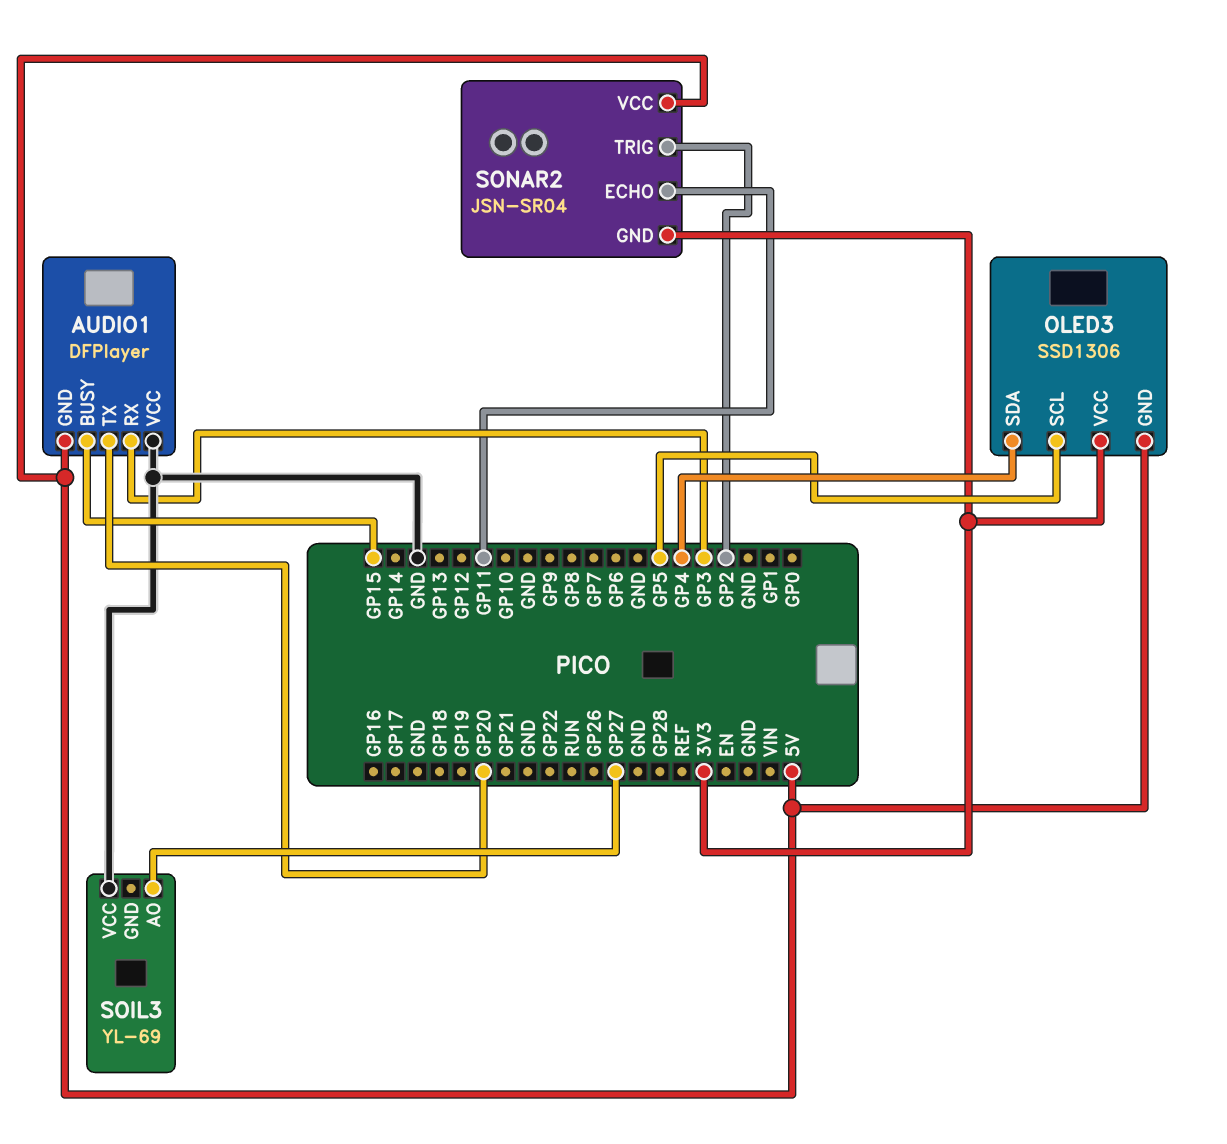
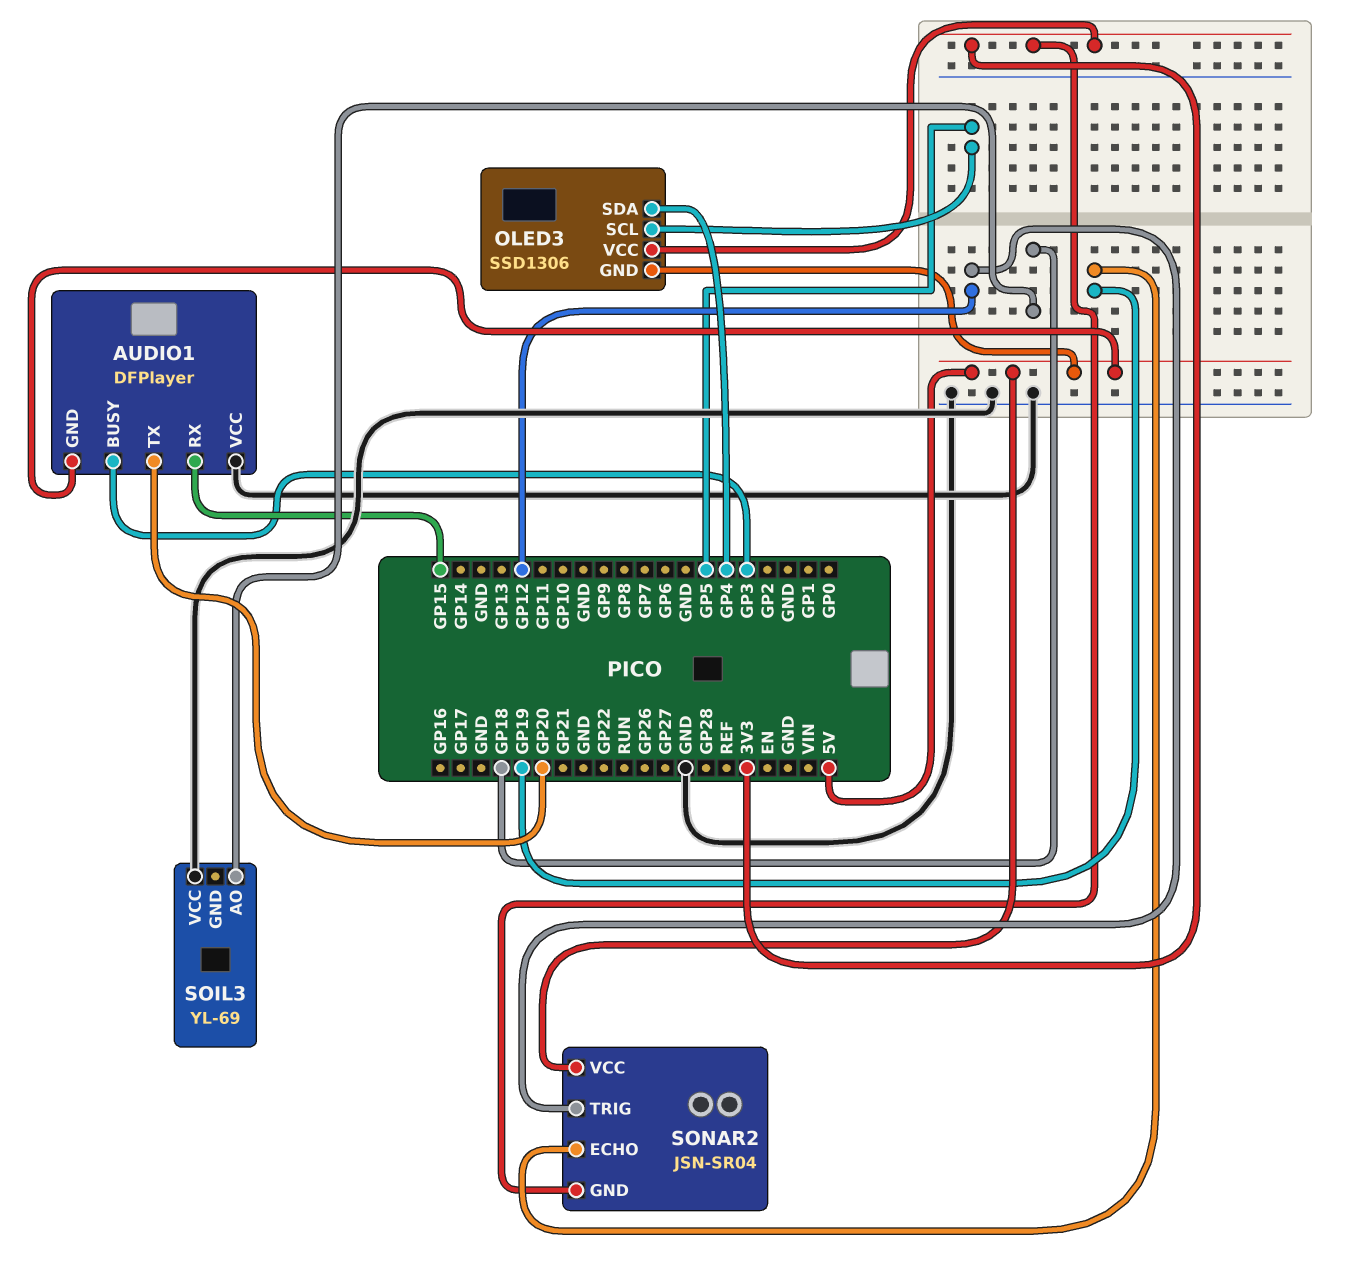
AUDIO1 pin BUSY: GP15 -> GP3
AUDIO1 pin RX: GP3 -> GP15
SOIL3 pin AO: GP27 -> GP18
SONAR2 pin ECHO: GP11 -> GP19
SONAR2 pin TRIG: GP2 -> GP12

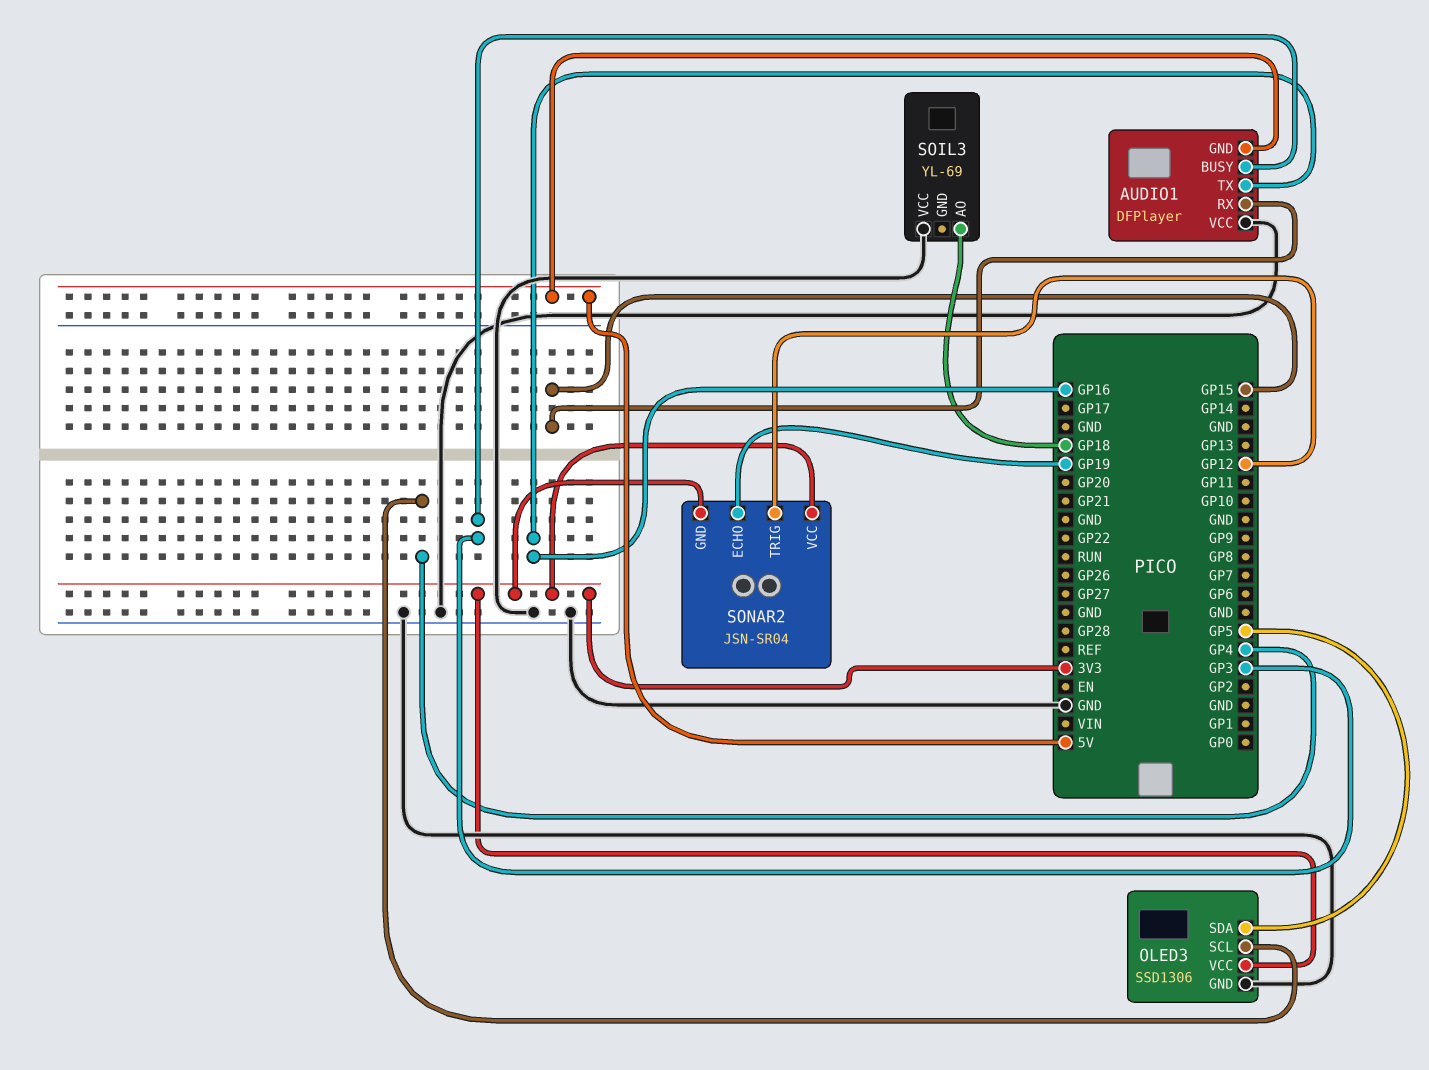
AUDIO1 pin TX: GP20 -> GP16
OLED3 pin GND: 5V -> GND
OLED3 pin SCL: GP5 -> GP4
OLED3 pin SDA: GP4 -> GP5
SONAR2 pin VCC: 5V -> 3V3

